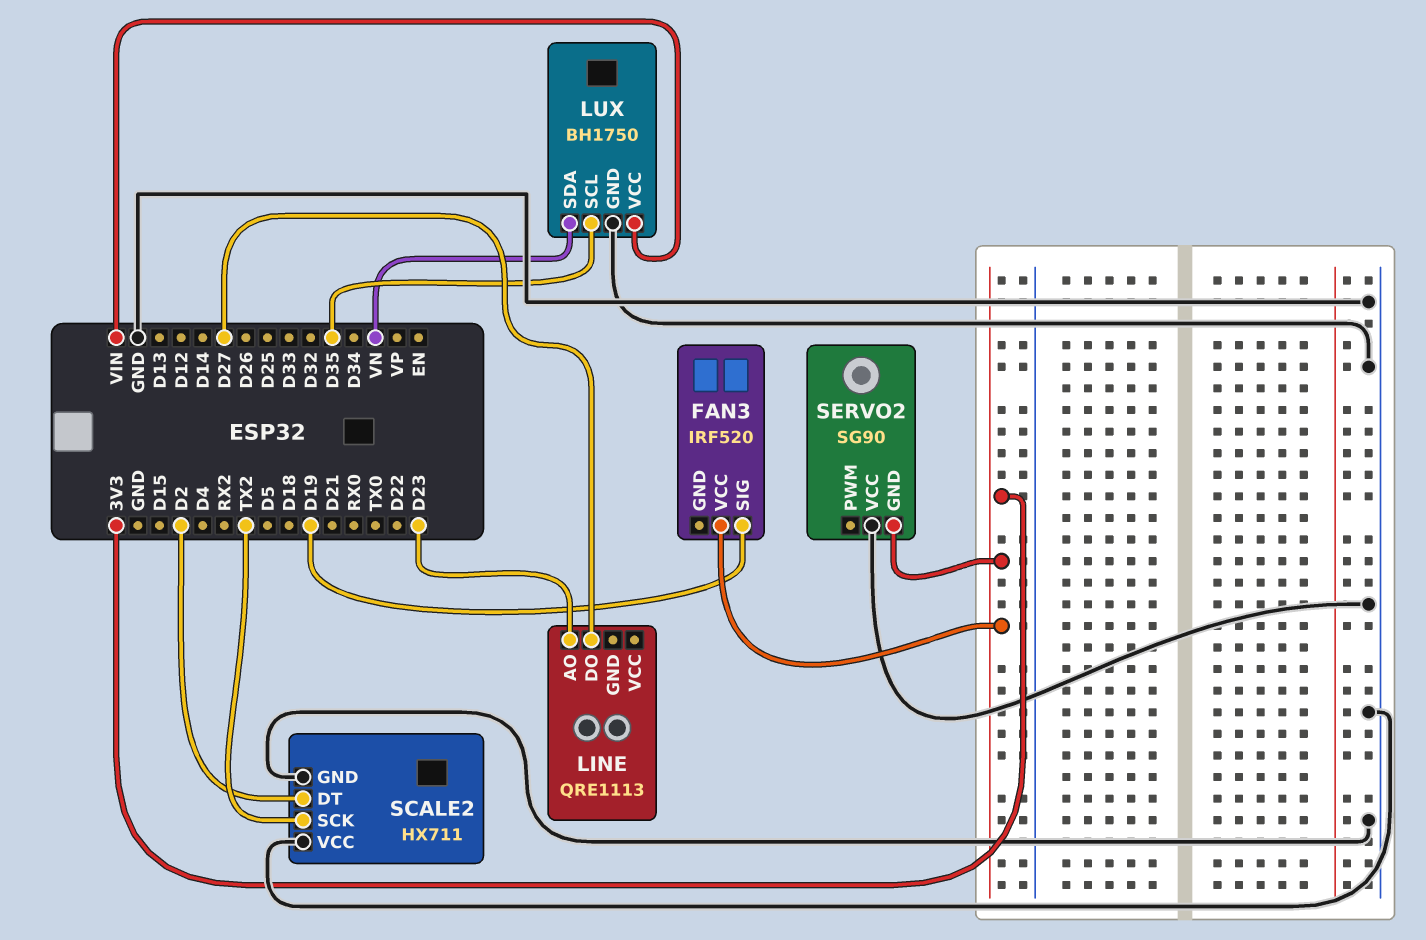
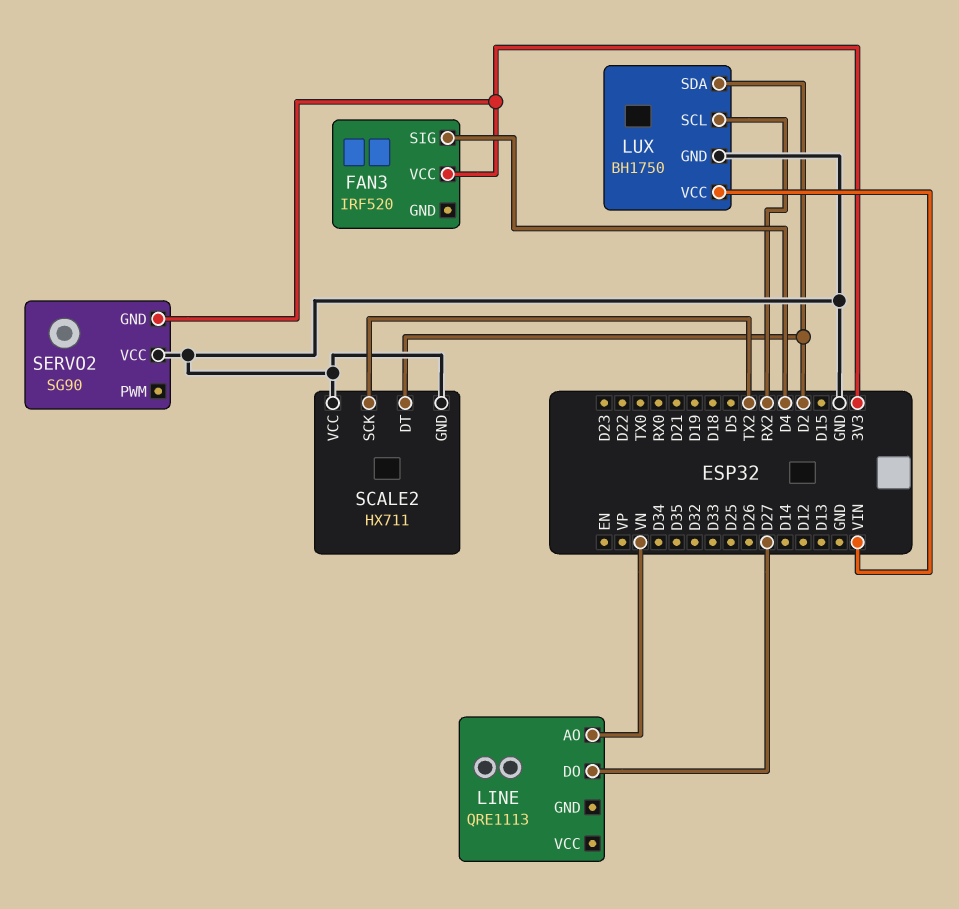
FAN3 pin SIG: D19 -> D4
LINE pin AO: D23 -> VN
LUX pin SCL: D35 -> RX2
LUX pin SDA: VN -> D2

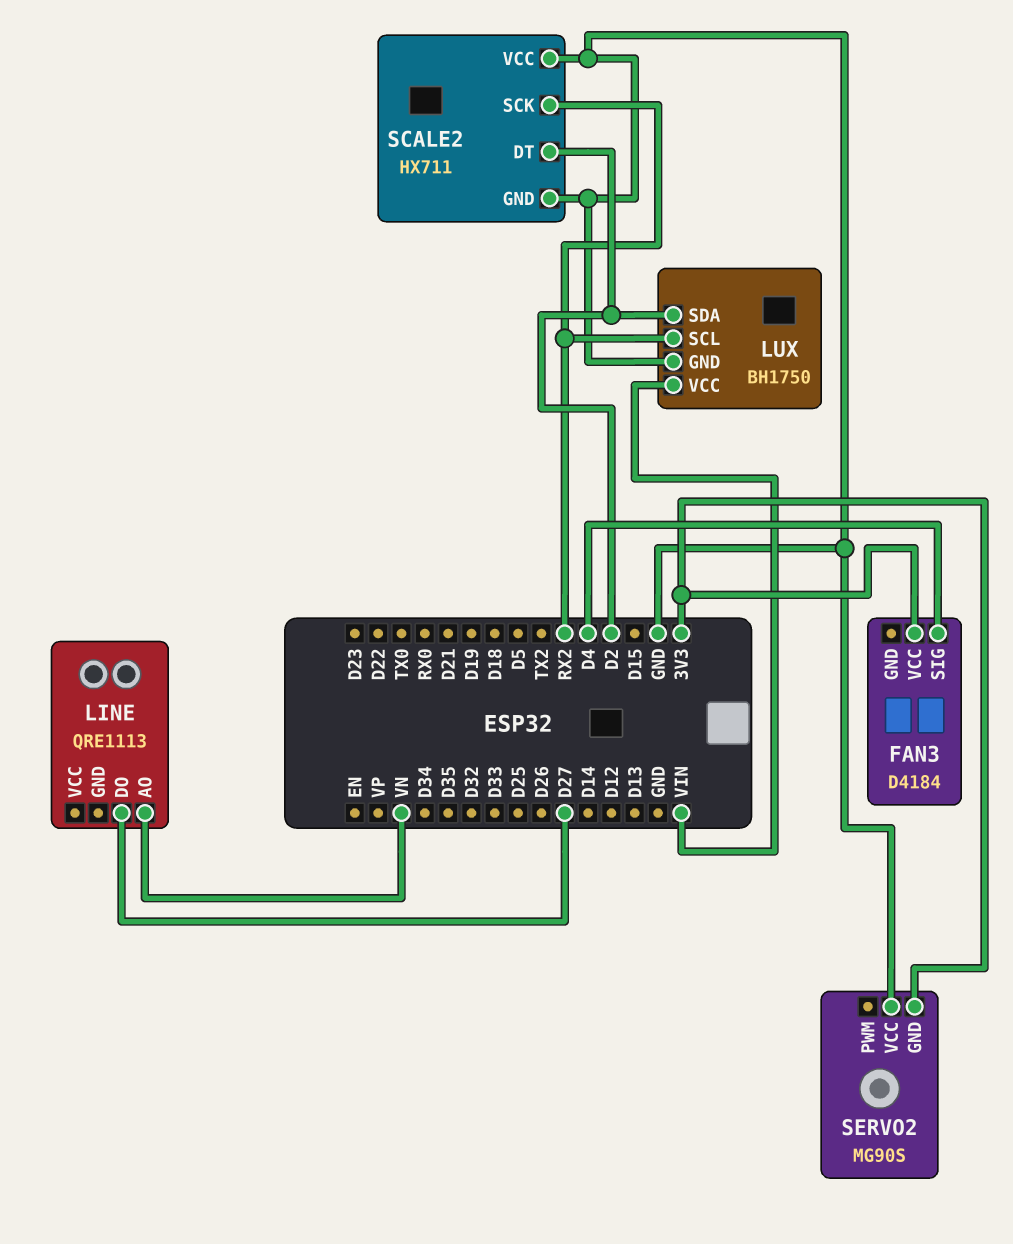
FAN3: IRF520 -> D4184
SCALE2 pin SCK: TX2 -> RX2
SERVO2: SG90 -> MG90S

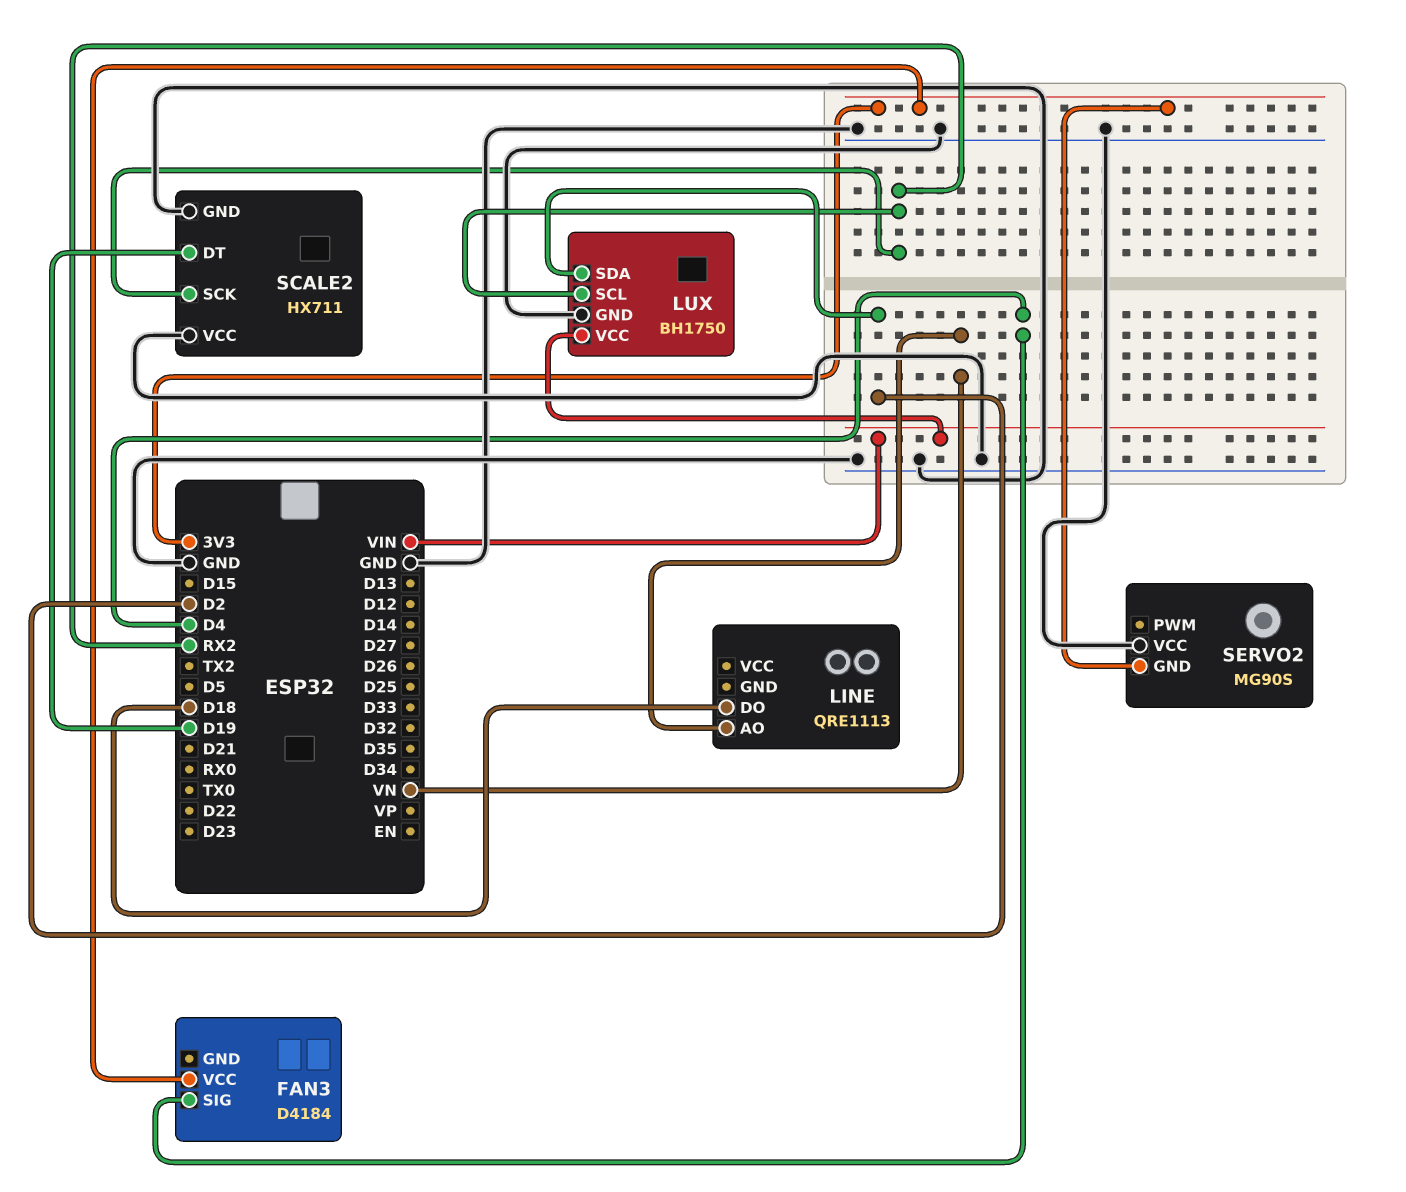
LINE pin DO: D27 -> D18
SCALE2 pin DT: D2 -> D19

